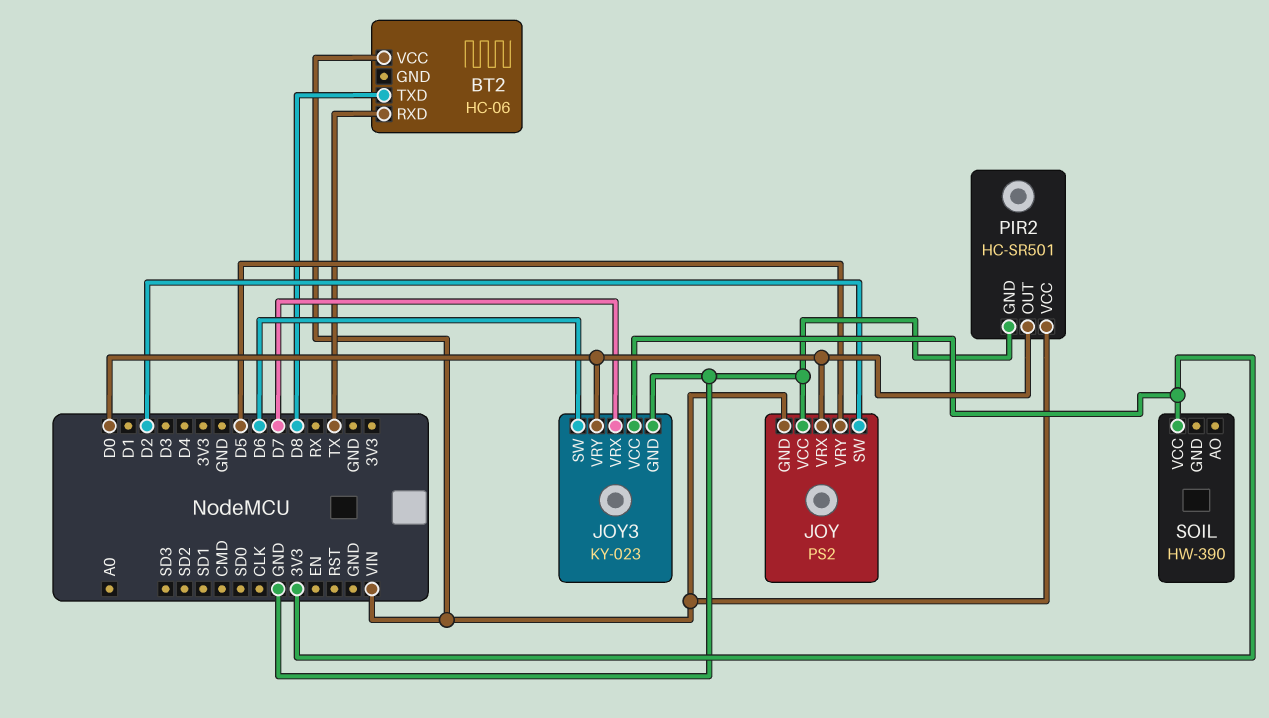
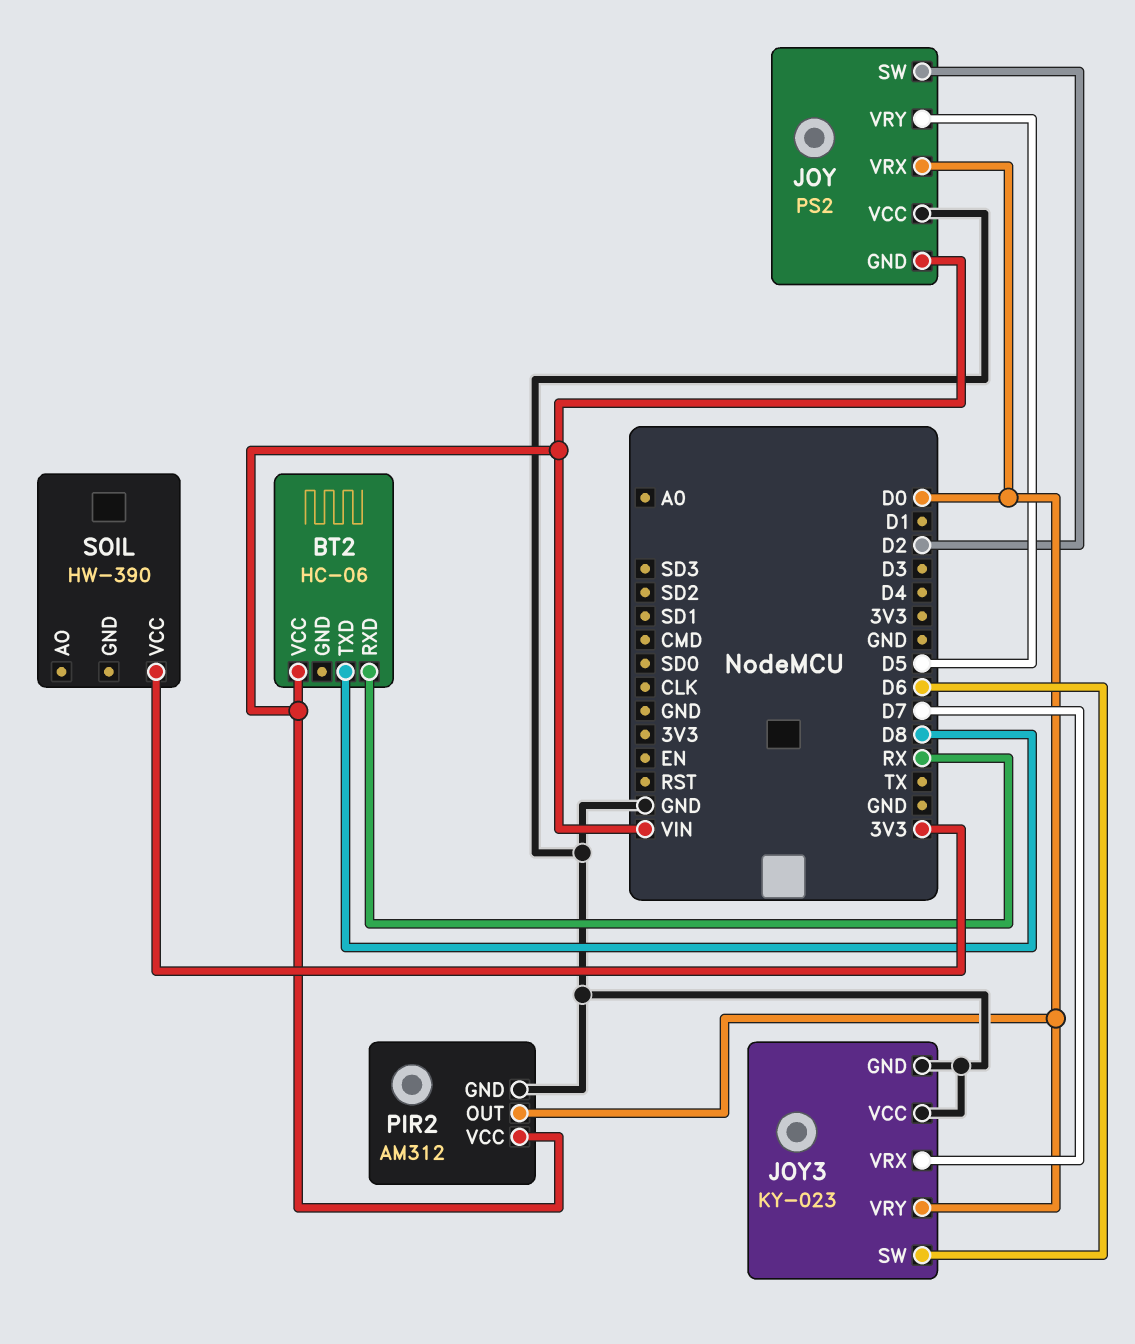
BT2 pin RXD: TX -> RX
JOY3 pin VCC: 3V3 -> GND
PIR2: HC-SR501 -> AM312

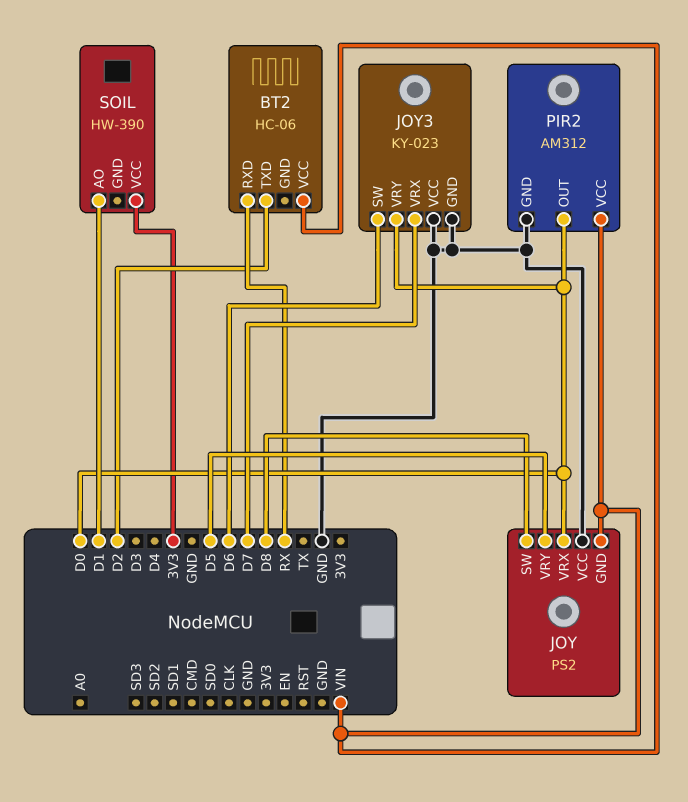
BT2 pin TXD: D8 -> D2
JOY pin SW: D2 -> D8
SOIL pin AO: none -> D1

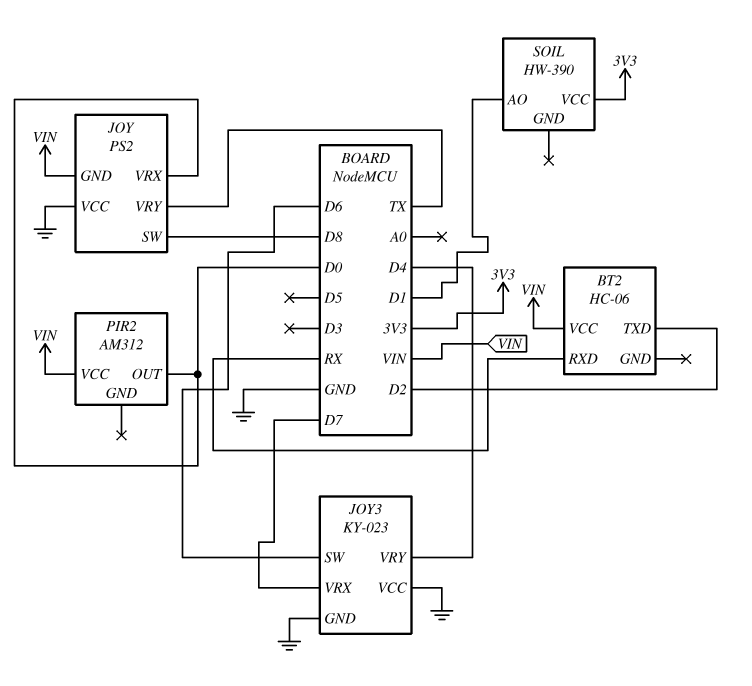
JOY pin VRY: D5 -> TX
JOY3 pin VRY: D0 -> D4
PIR2 pin GND: GND -> none

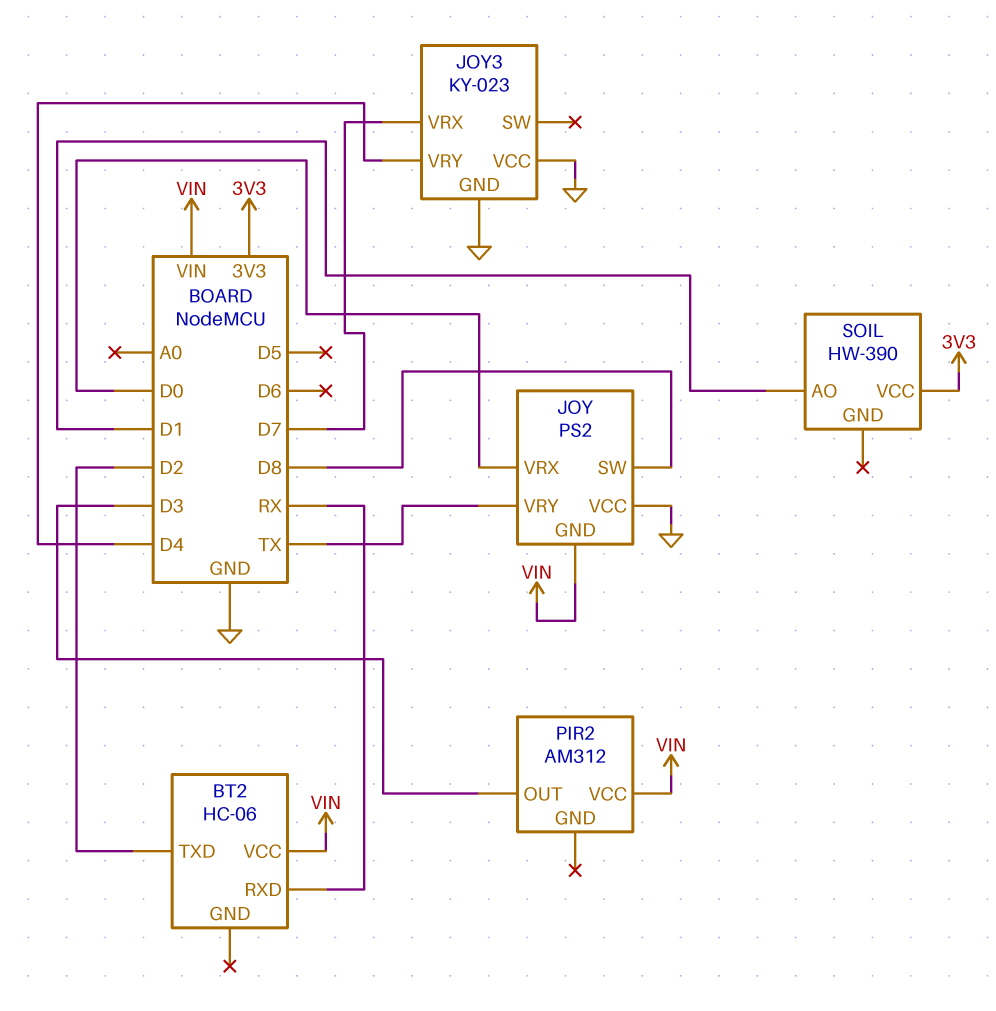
JOY3 pin SW: D6 -> none
PIR2 pin OUT: D0 -> D3

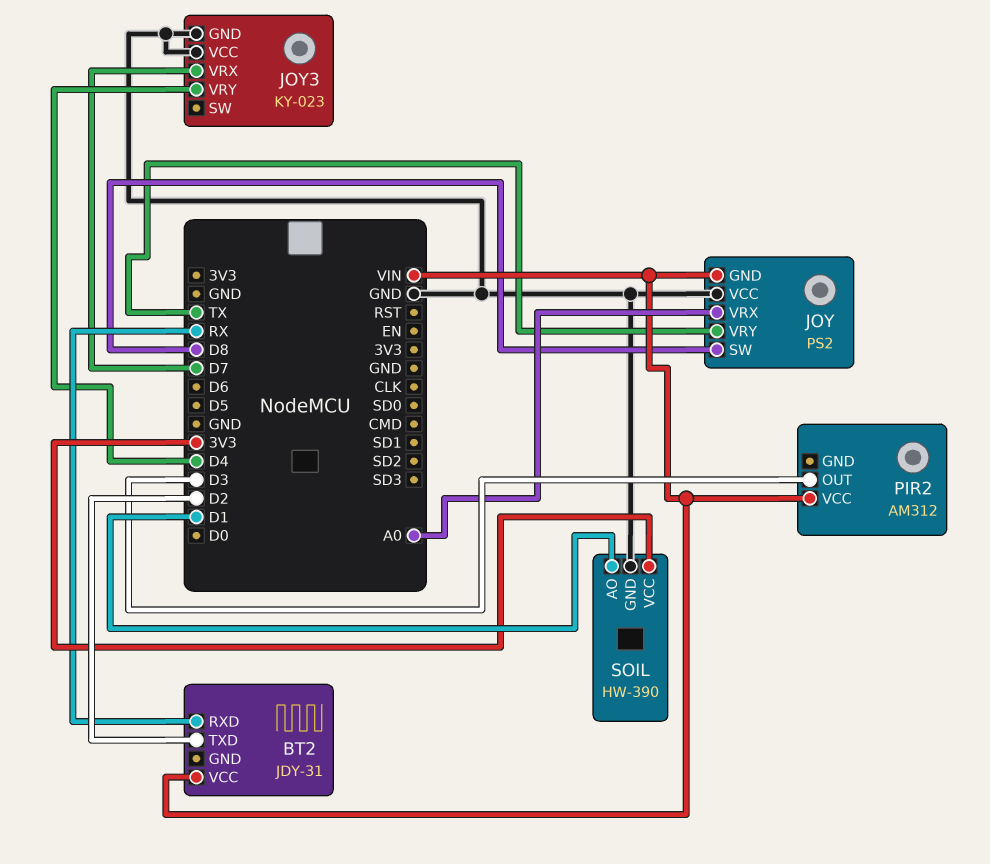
BT2: HC-06 -> JDY-31
JOY pin VRX: D0 -> A0
SOIL pin GND: none -> GND

